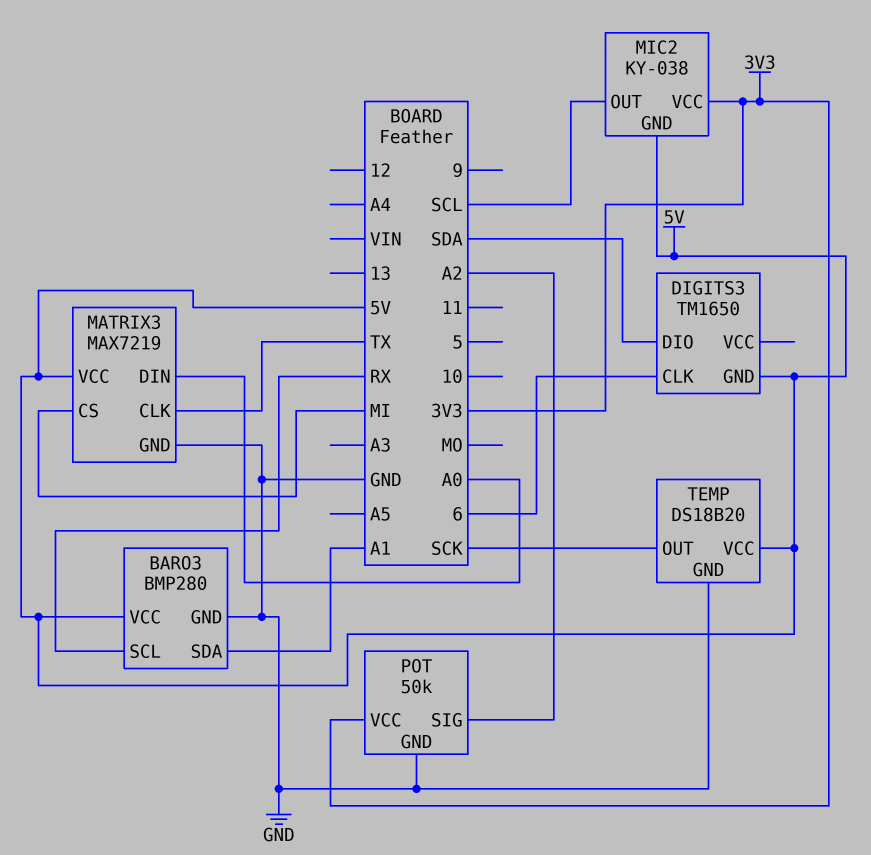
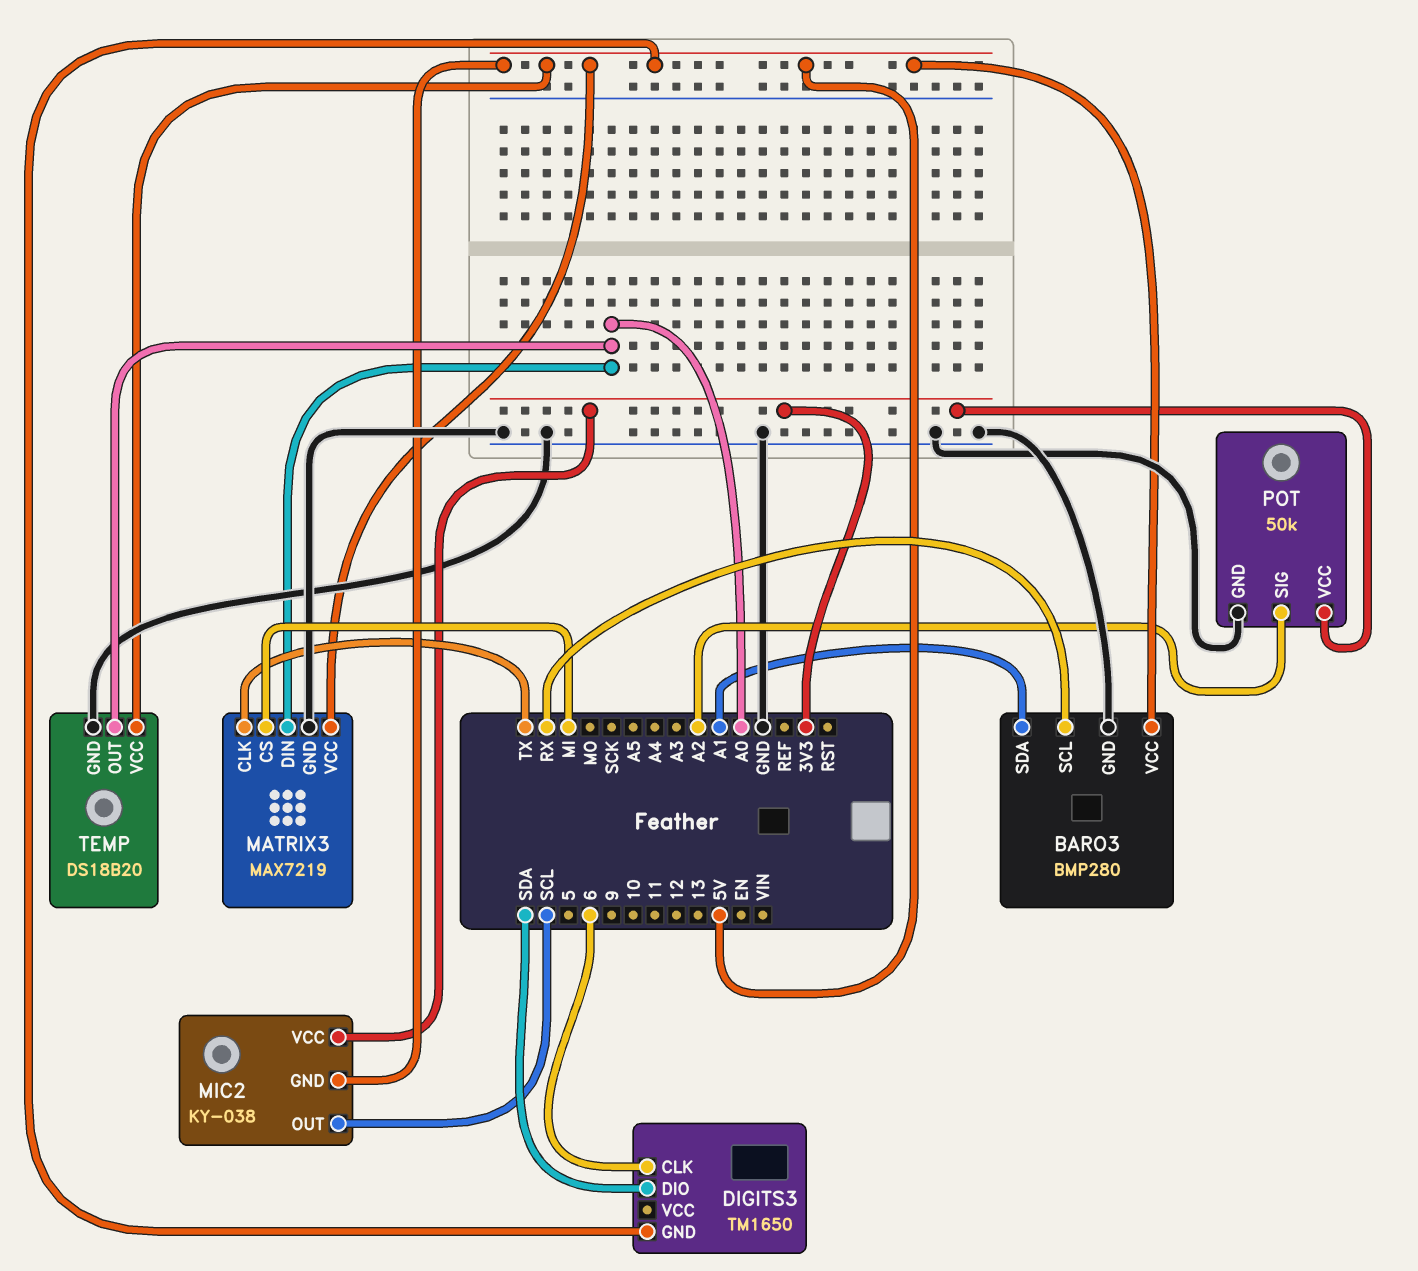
TEMP pin OUT: SCK -> A0

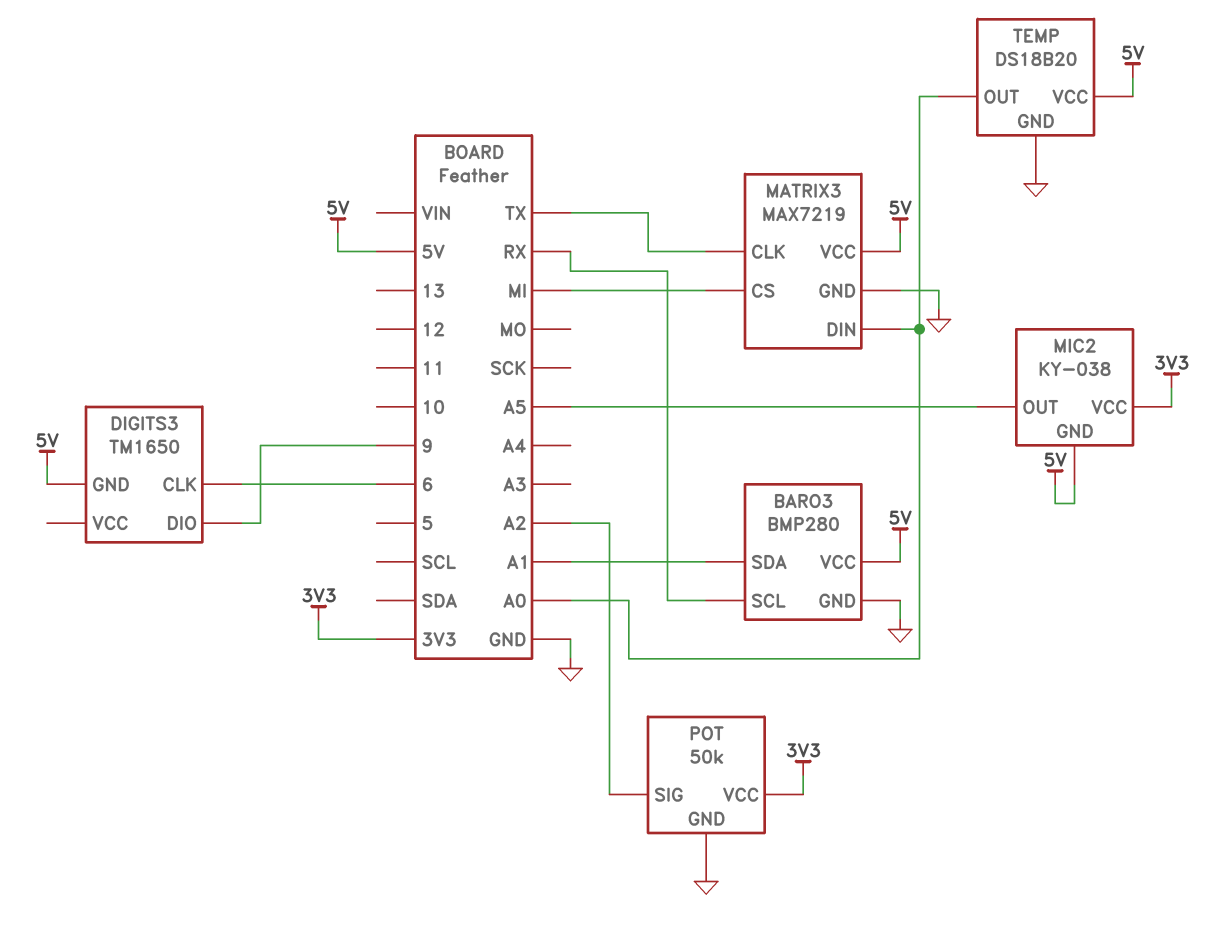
DIGITS3 pin DIO: SDA -> 9
MIC2 pin OUT: SCL -> A5

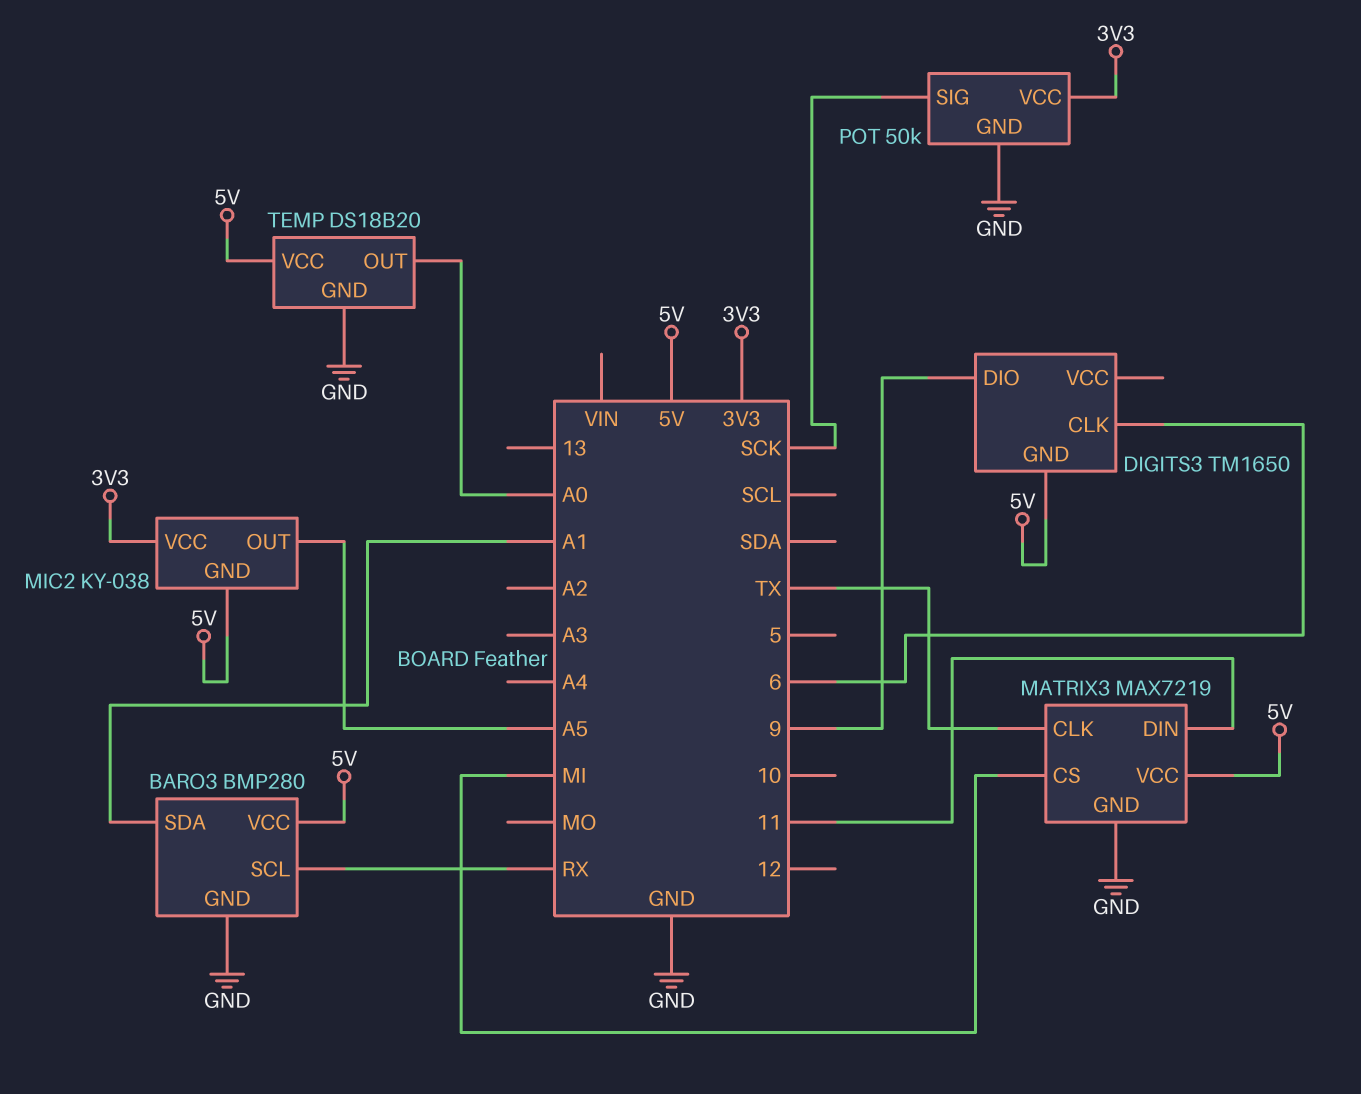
MATRIX3 pin DIN: A0 -> 11
POT pin SIG: A2 -> SCK

